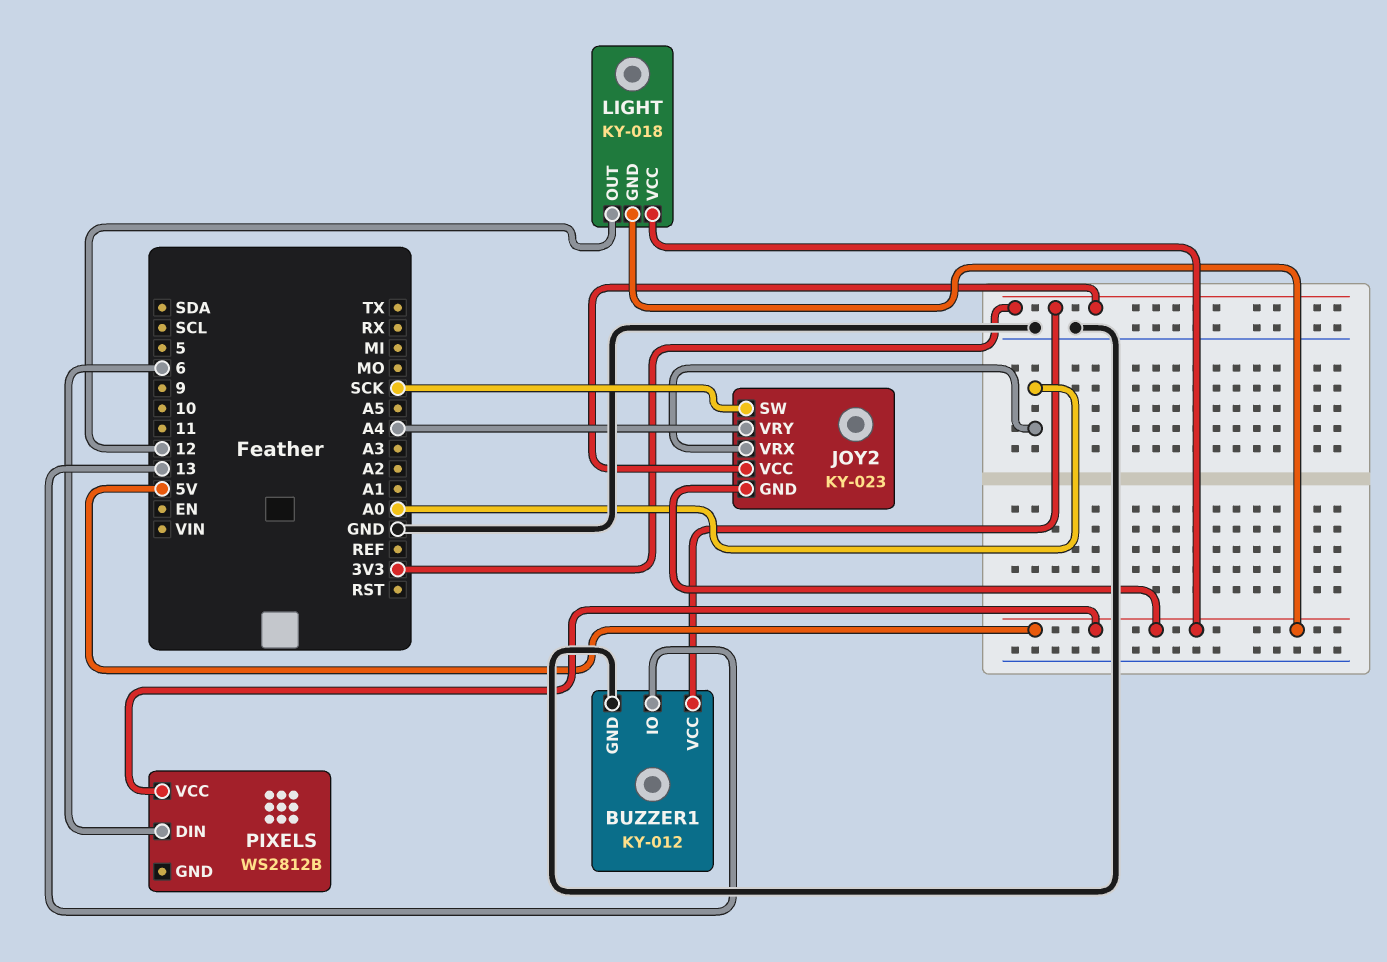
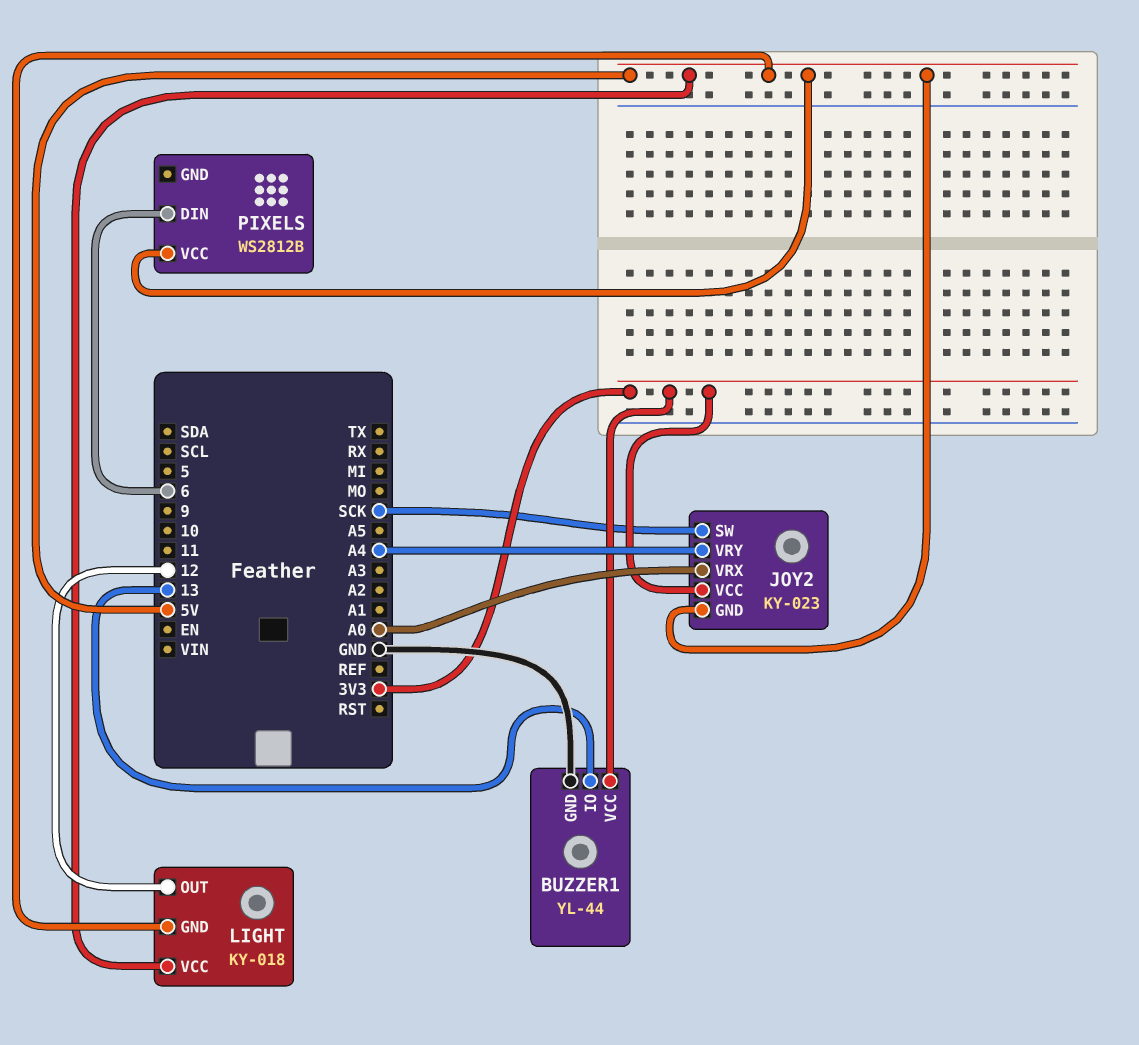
BUZZER1: KY-012 -> YL-44

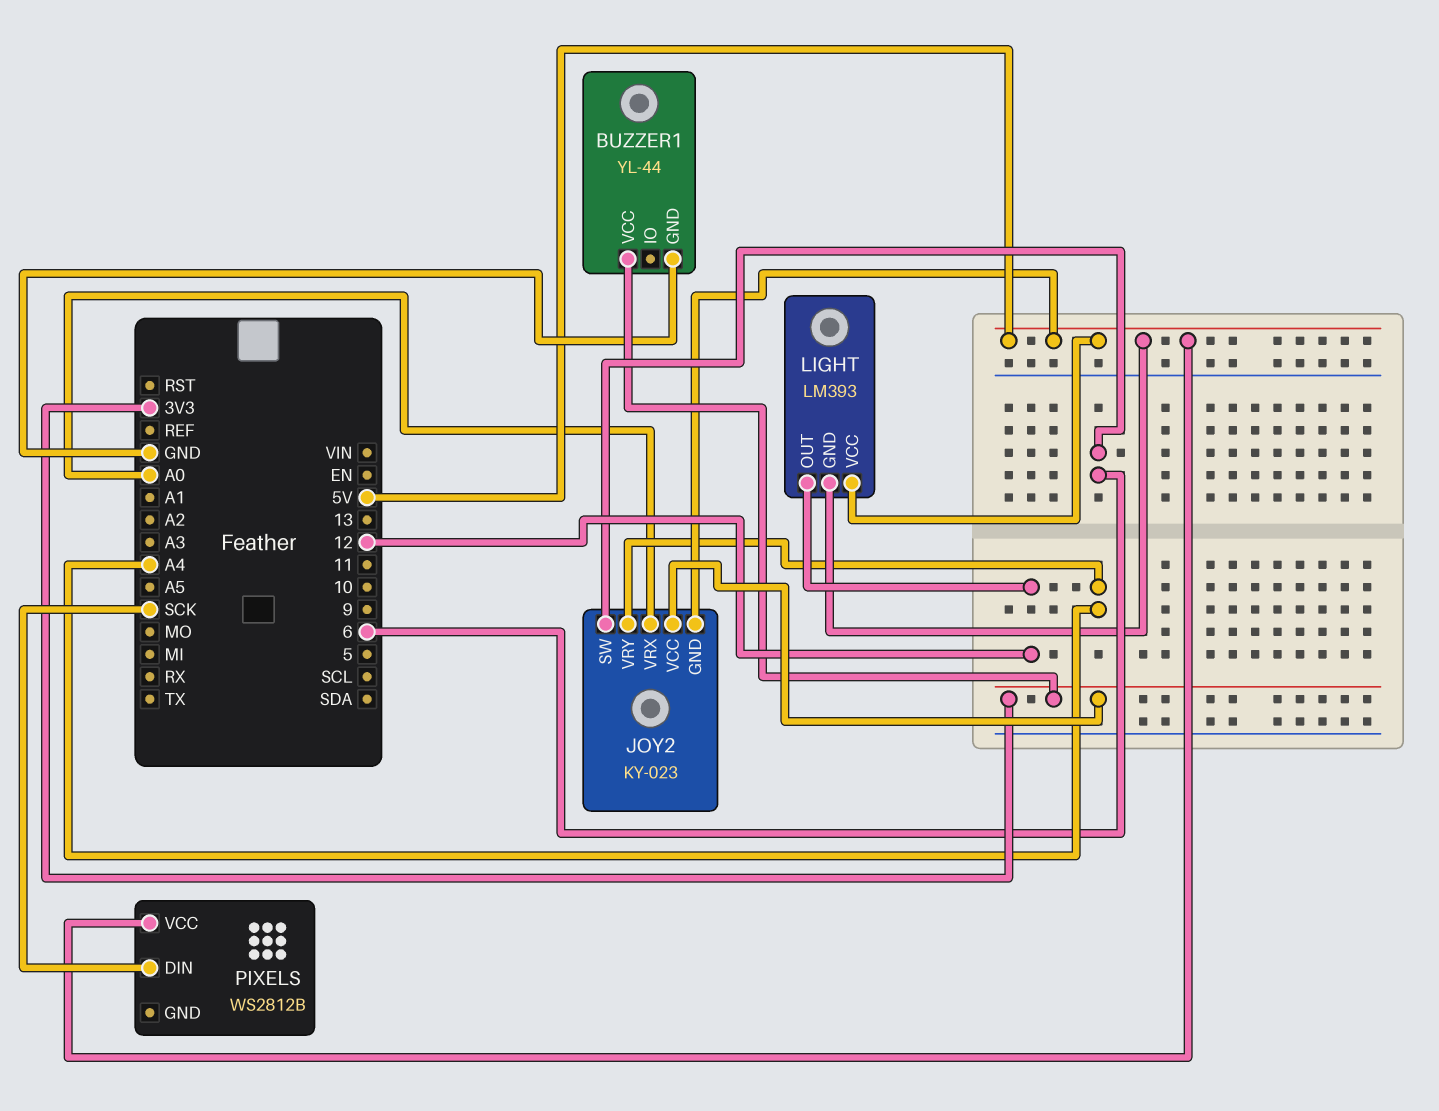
BUZZER1 pin IO: 13 -> none
JOY2 pin SW: SCK -> 6
LIGHT: KY-018 -> LM393
PIXELS pin DIN: 6 -> SCK

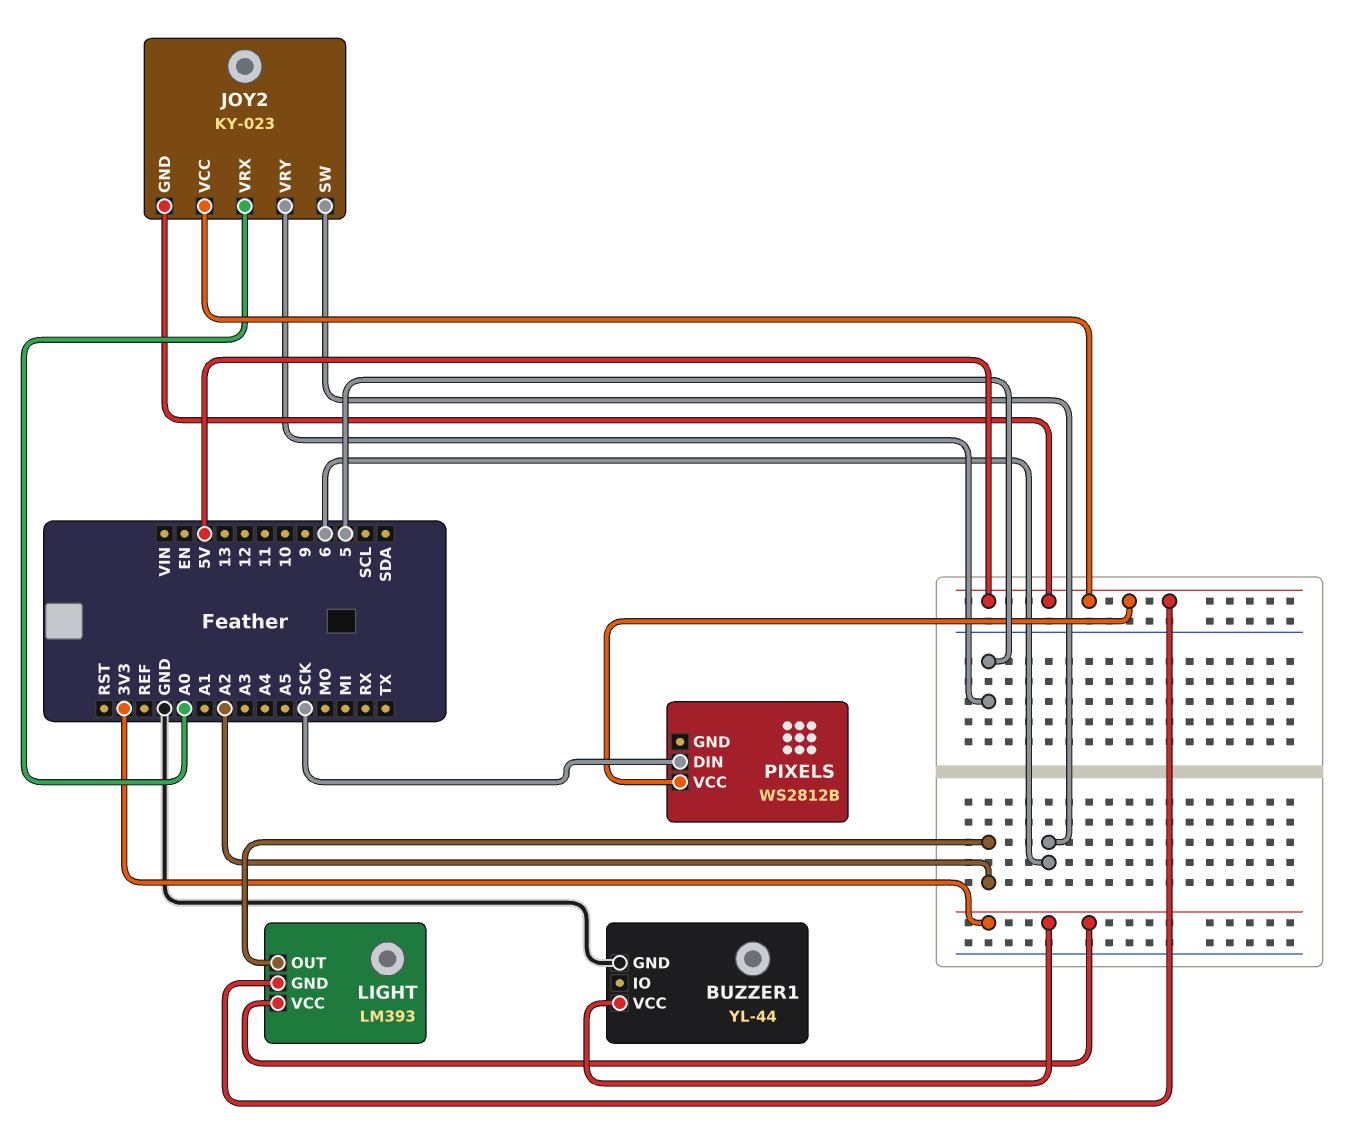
JOY2 pin VCC: 3V3 -> 5V
JOY2 pin VRY: A4 -> 5
LIGHT pin OUT: 12 -> A2
LIGHT pin VCC: 5V -> 3V3

